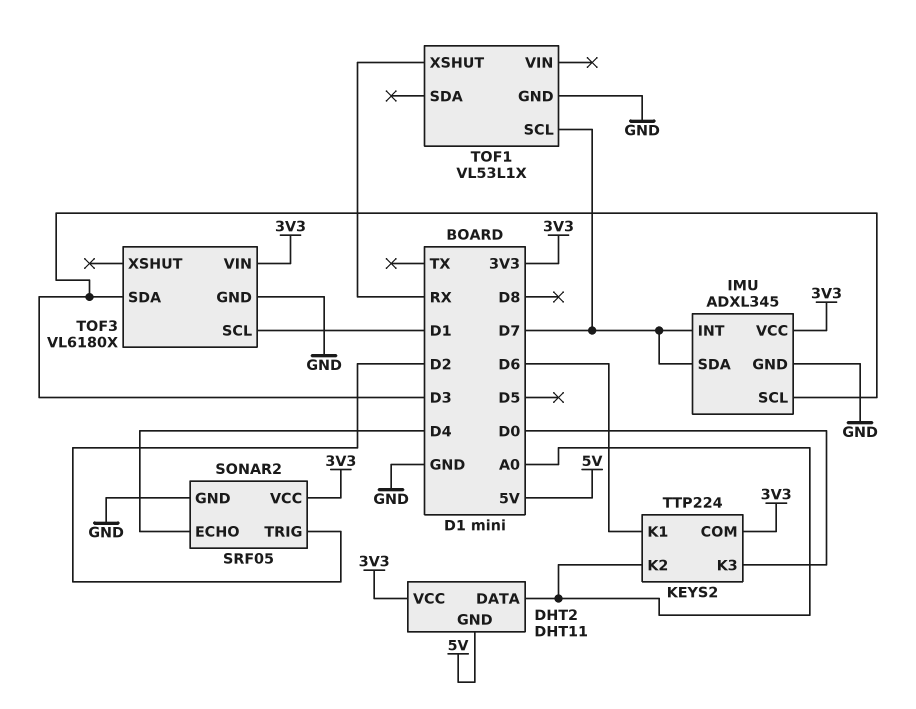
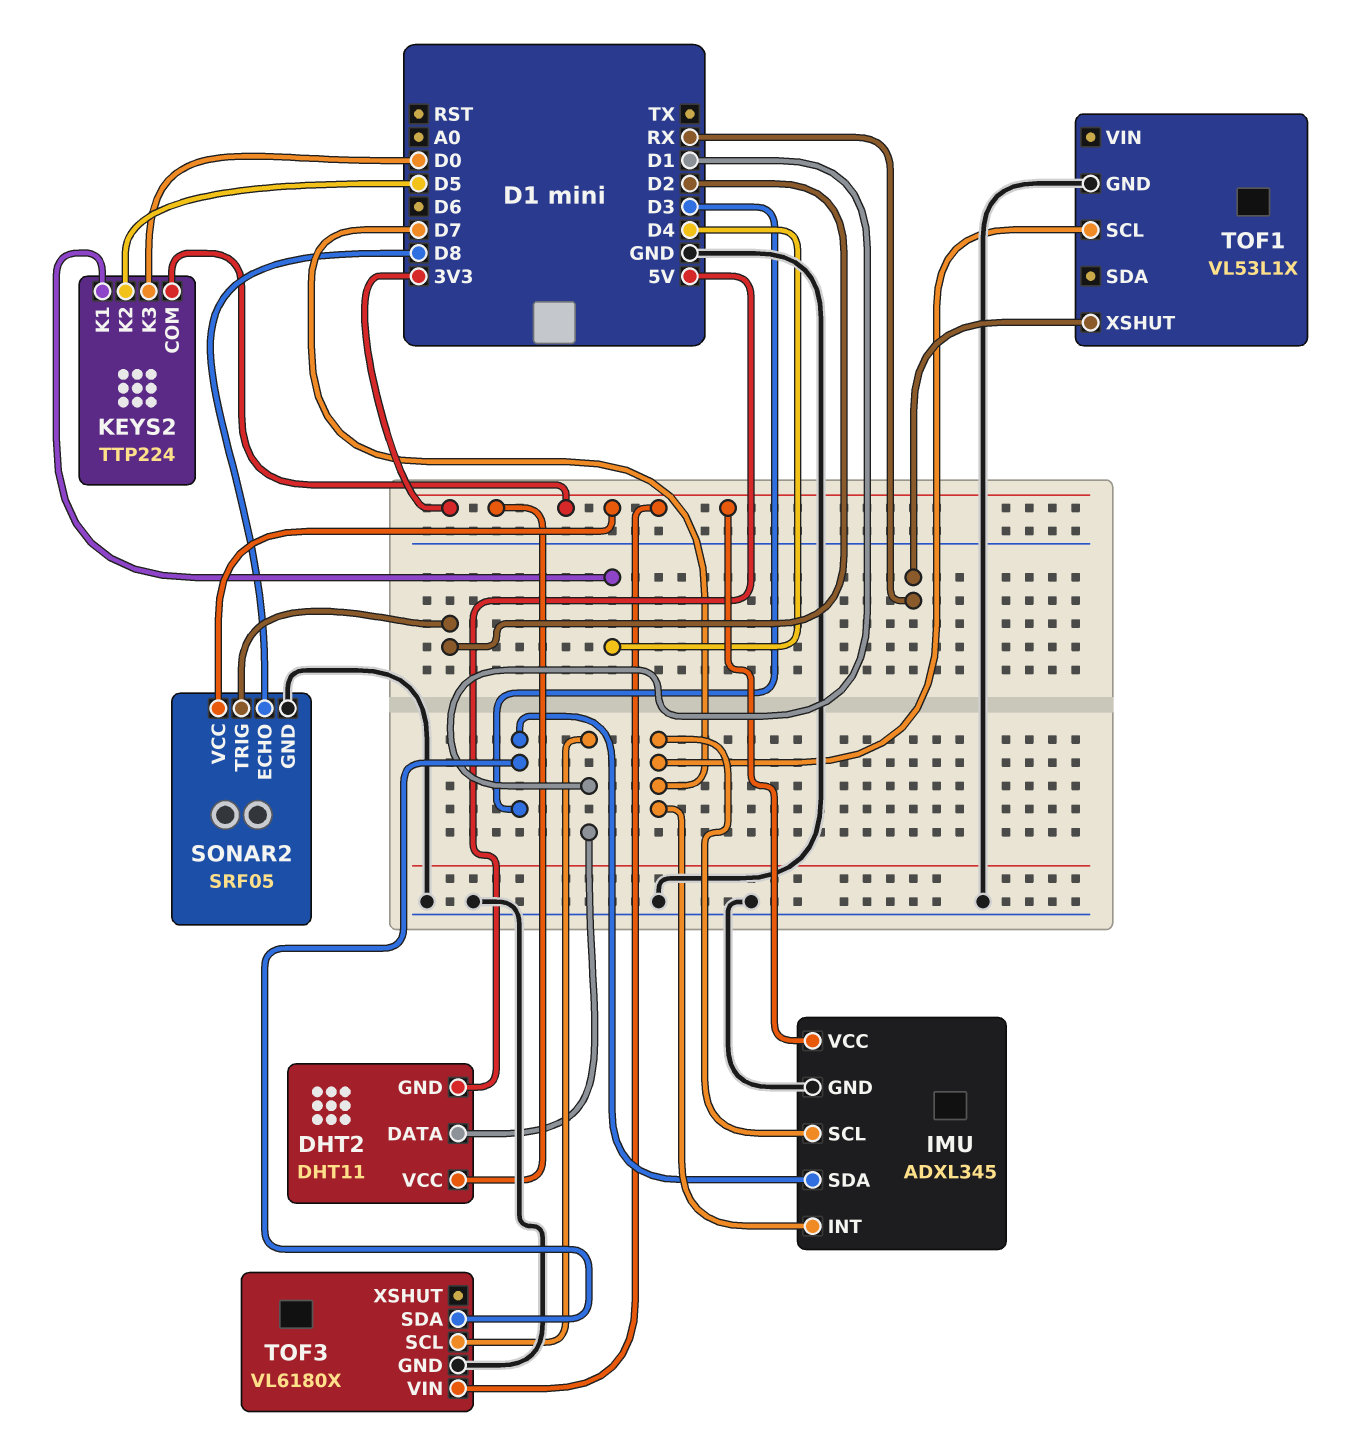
DHT2 pin DATA: A0 -> D1
IMU pin SCL: D3 -> D7
IMU pin SDA: D7 -> D3
KEYS2 pin K1: D6 -> D4
KEYS2 pin K2: A0 -> D5
SONAR2 pin ECHO: D4 -> D8

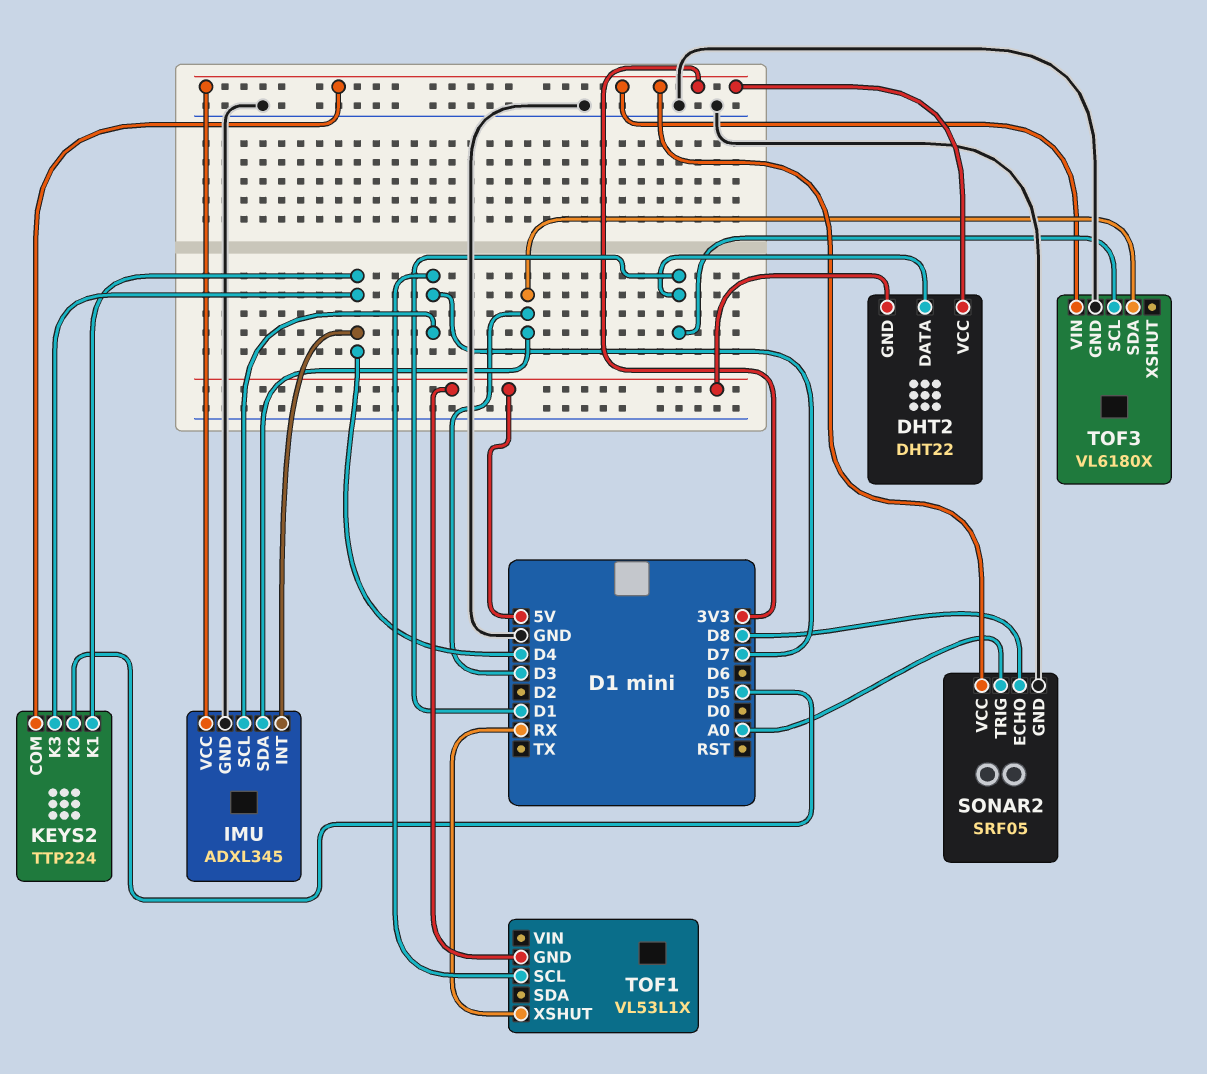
DHT2: DHT11 -> DHT22
IMU pin INT: D7 -> D4
KEYS2 pin K3: D0 -> D4
SONAR2 pin TRIG: D2 -> A0
TOF1 pin GND: GND -> 5V

